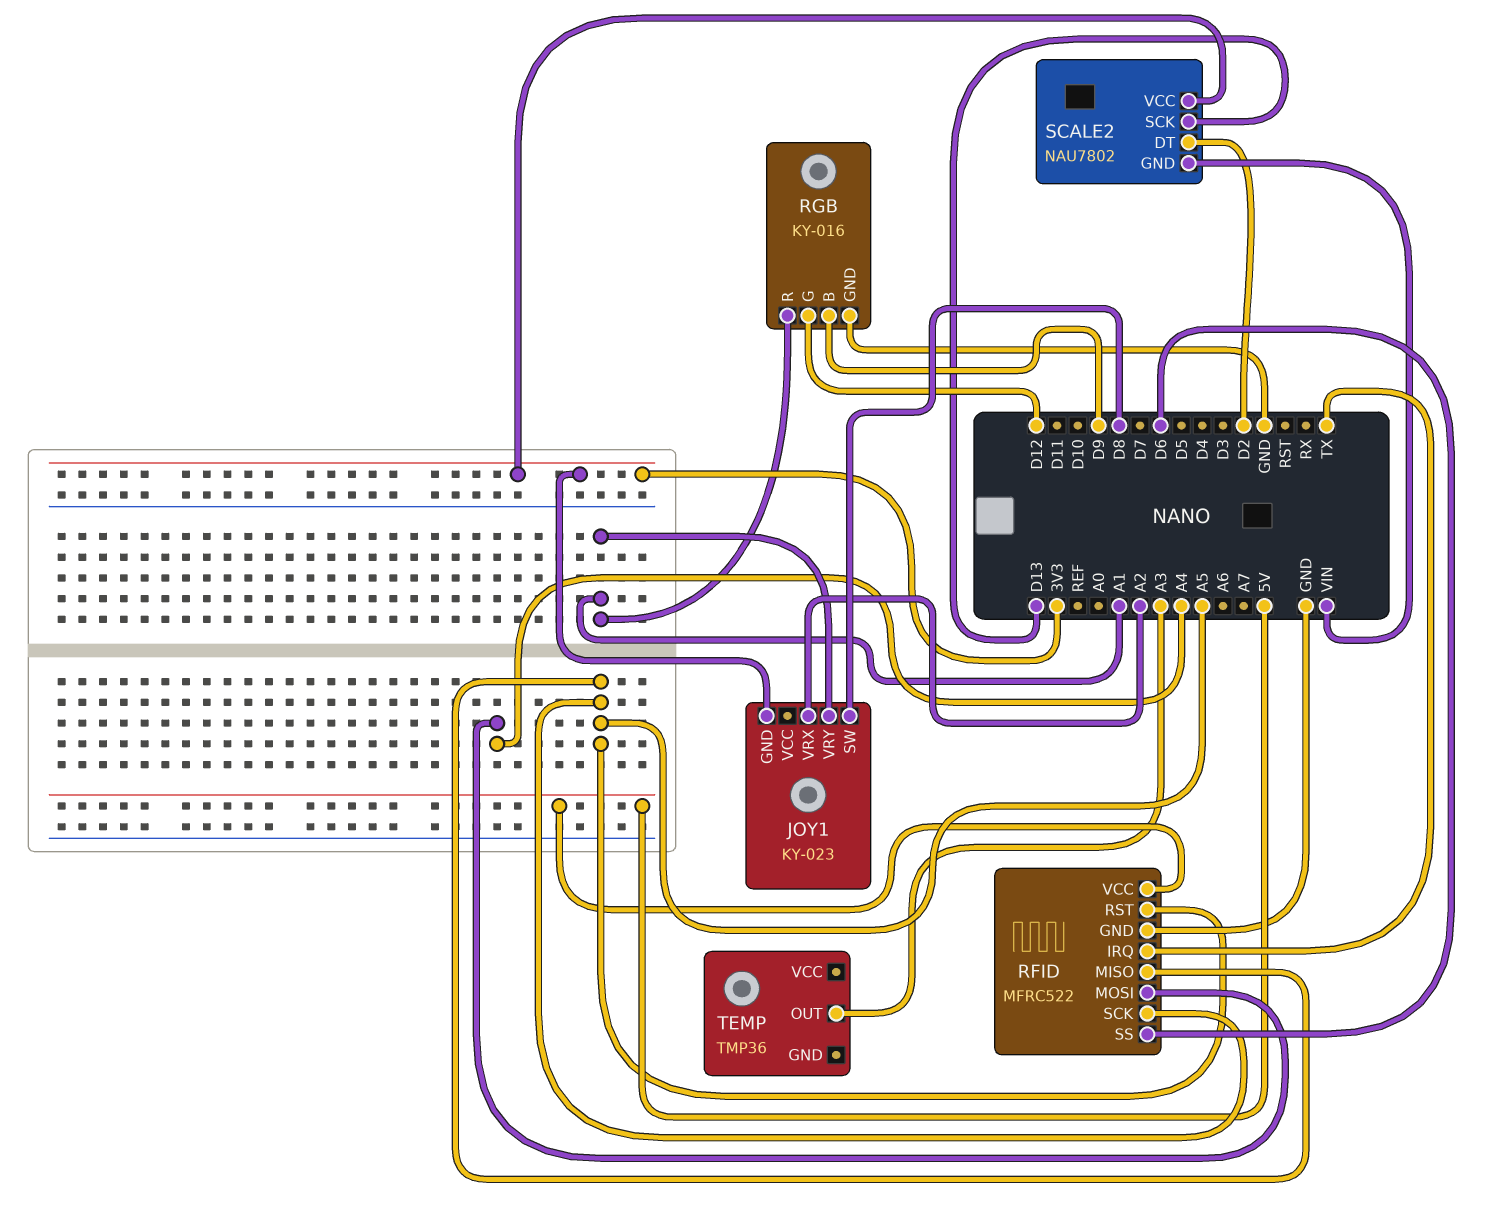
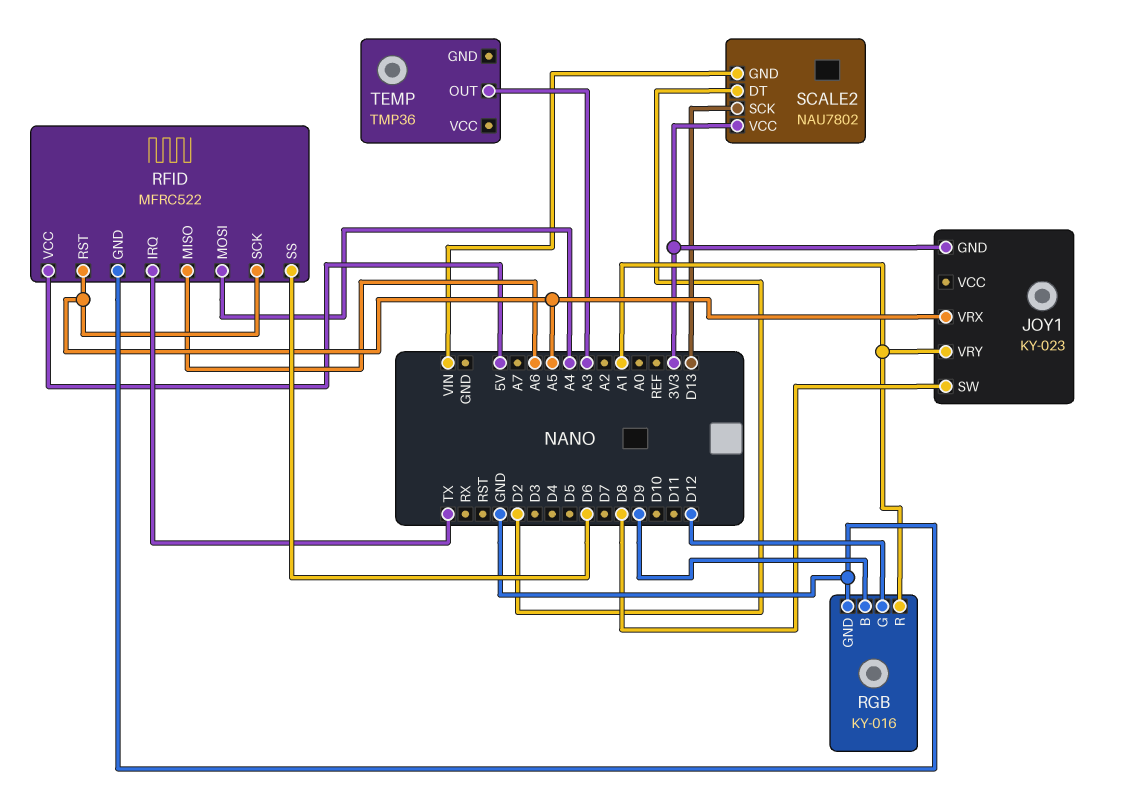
JOY1 pin VRX: A2 -> A5
RFID pin MISO: A5 -> A6

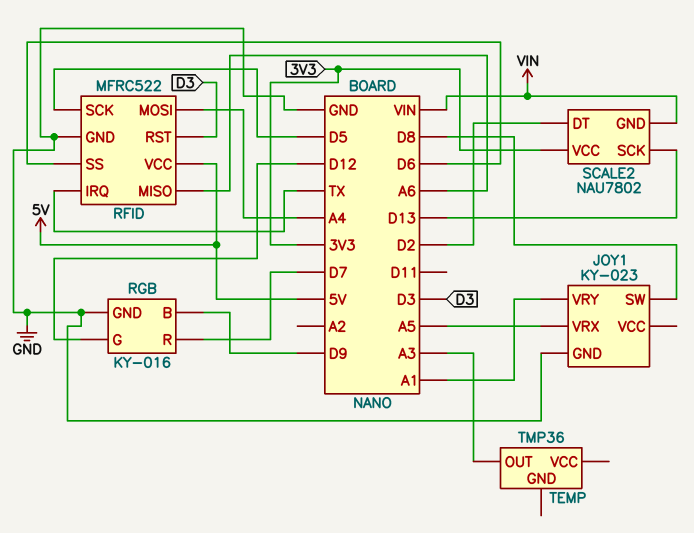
JOY1 pin GND: 3V3 -> GND
RFID pin RST: A5 -> D3
RFID pin SCK: A5 -> D5
RGB pin R: A1 -> D7

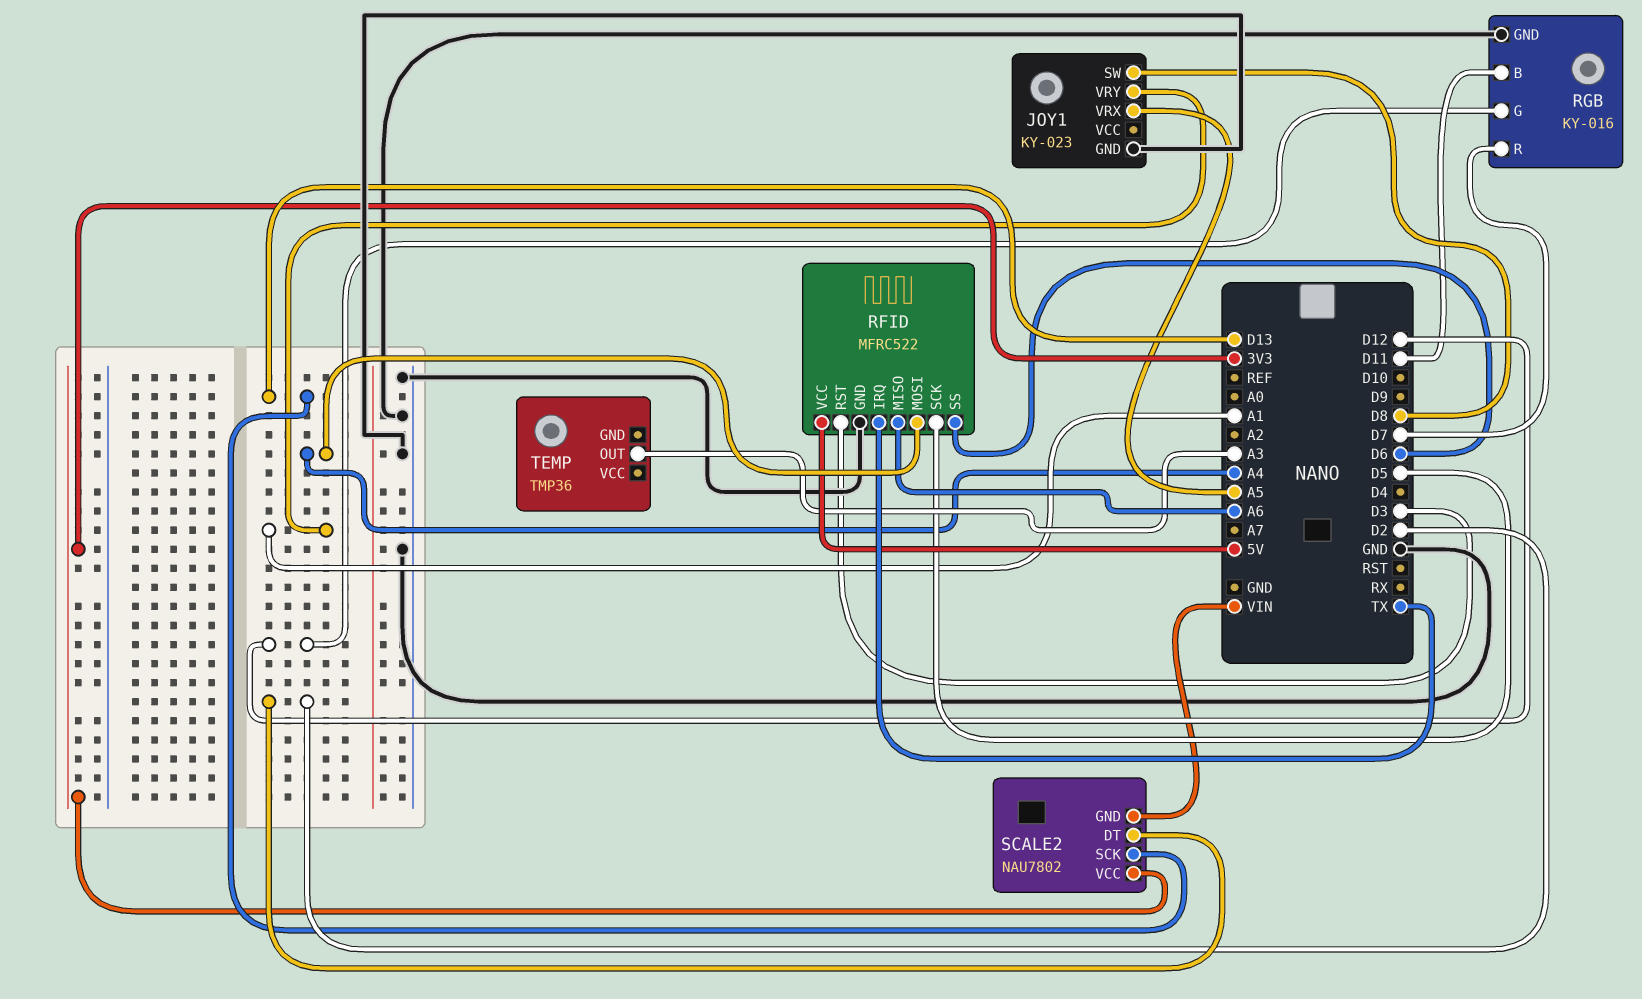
RGB pin B: D9 -> D11

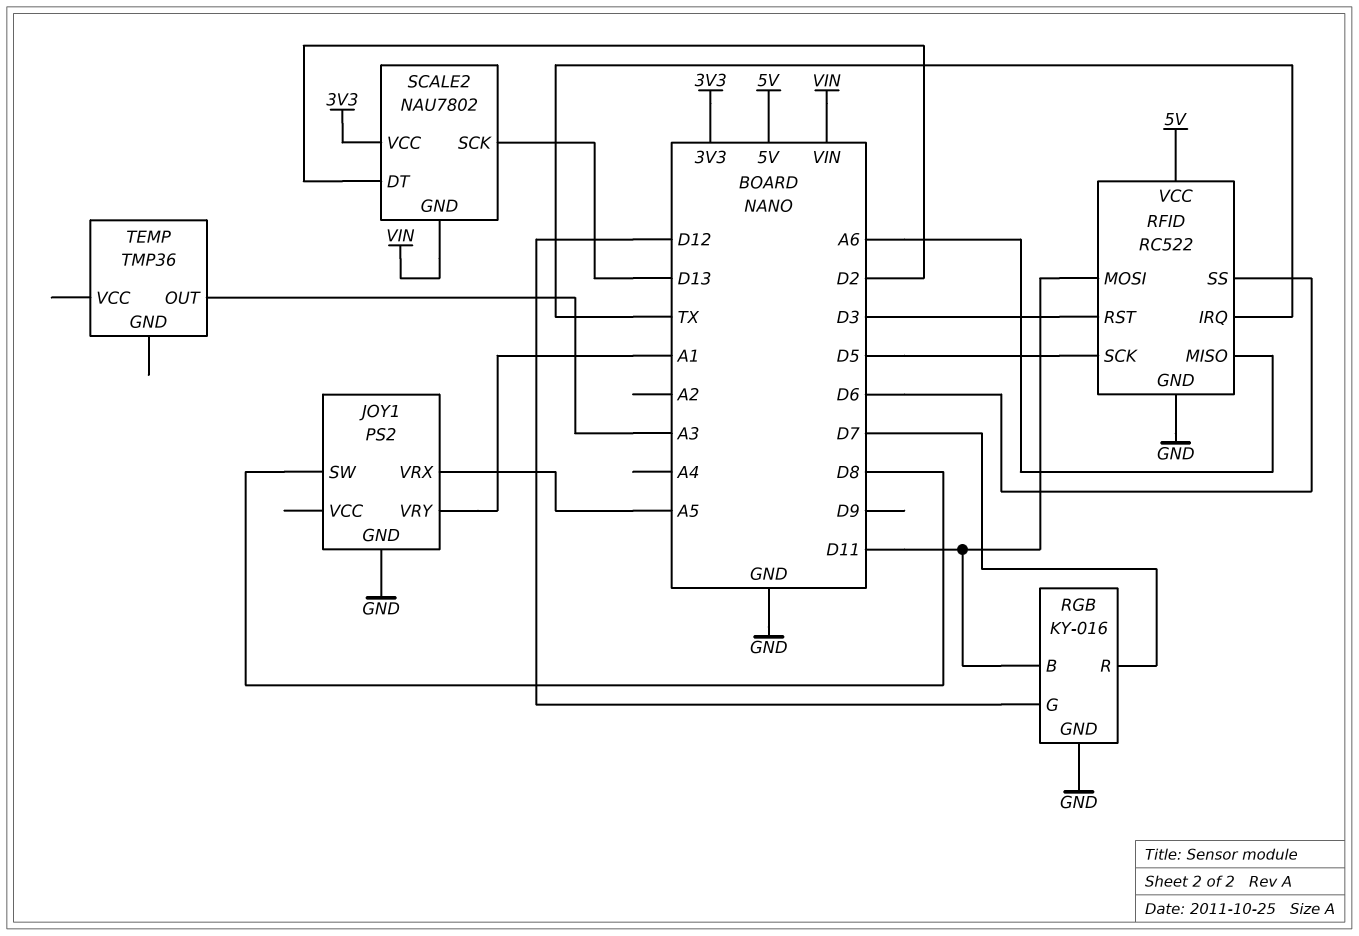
JOY1: KY-023 -> PS2
RFID: MFRC522 -> RC522
RFID pin MOSI: A4 -> D11

